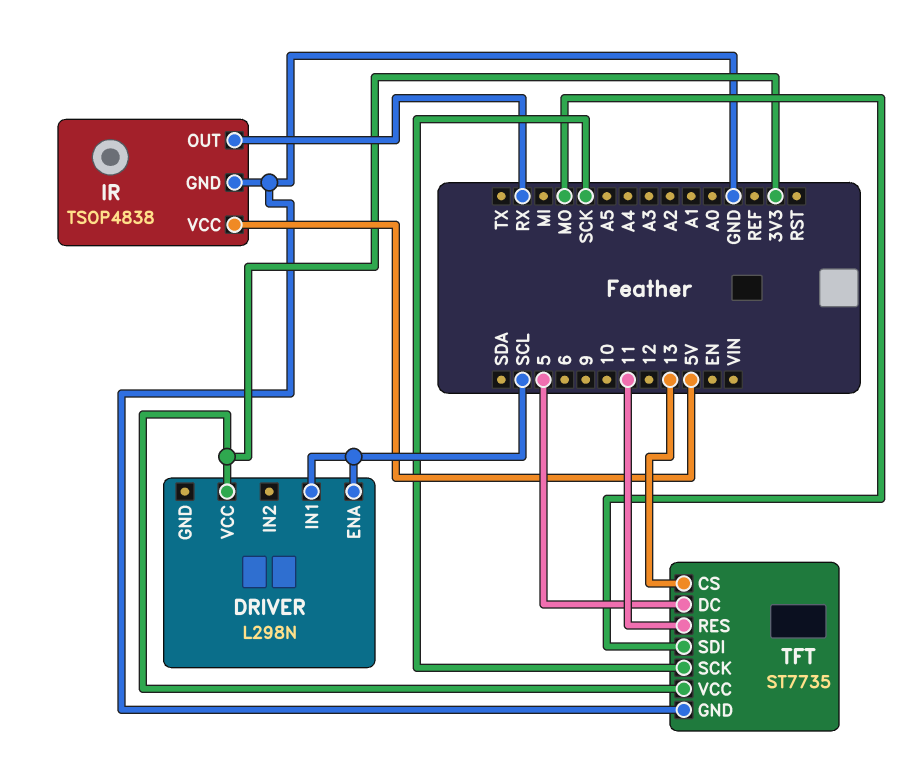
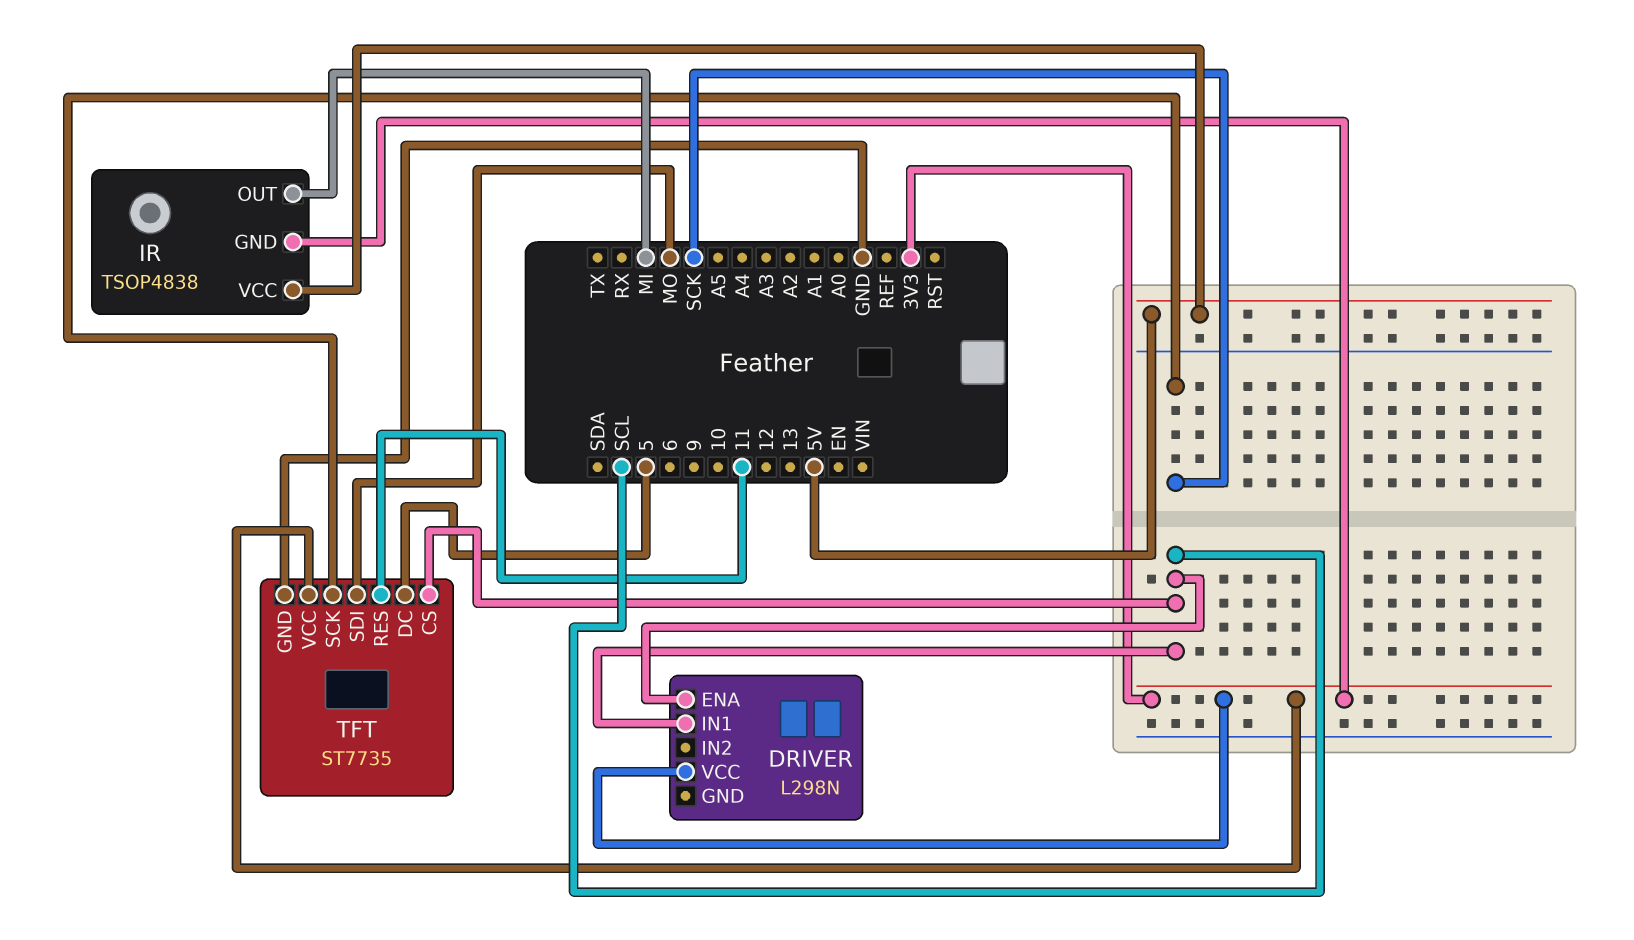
IR pin GND: GND -> 3V3
IR pin OUT: RX -> MI
TFT pin CS: 13 -> SCL

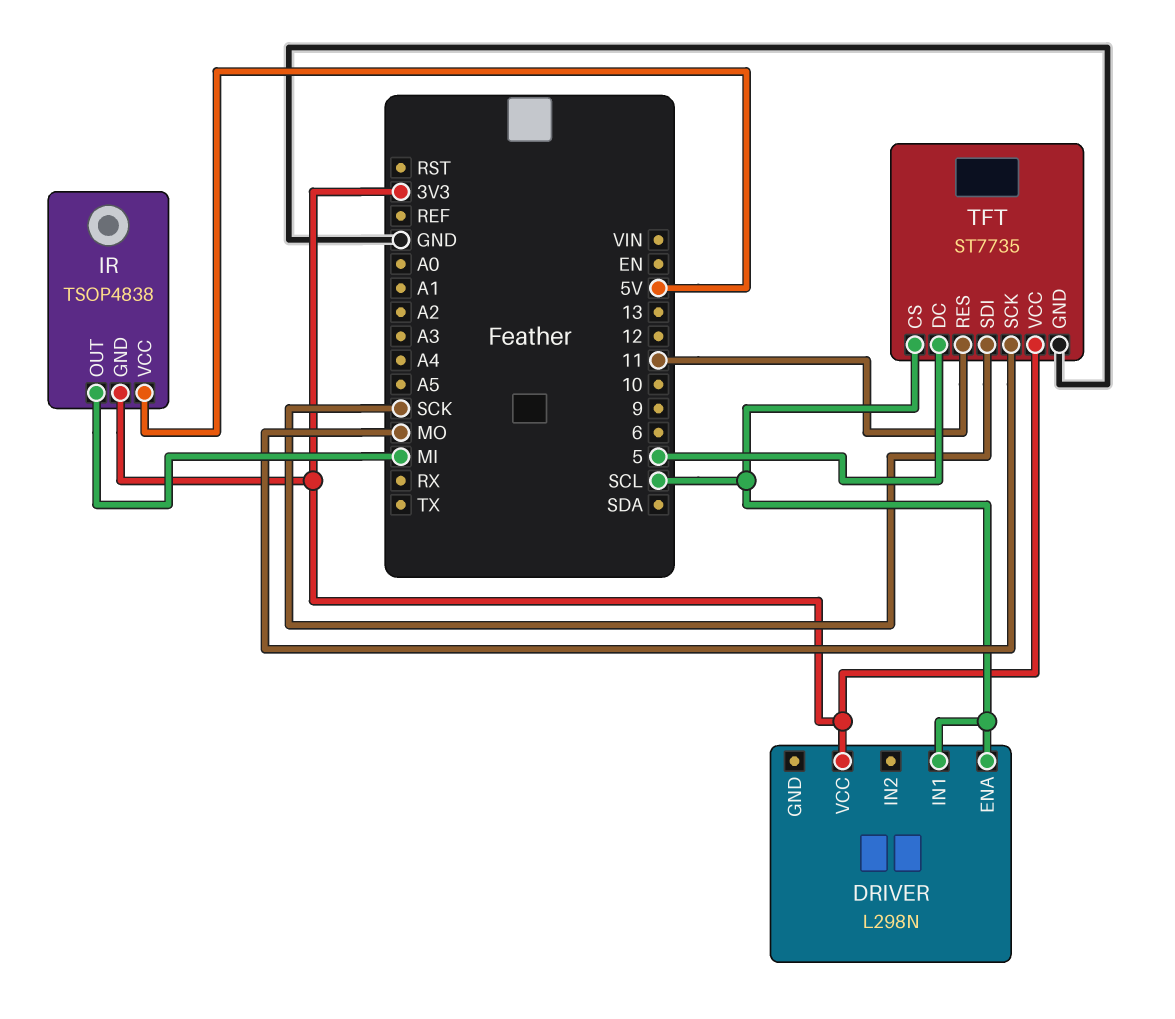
TFT pin SCK: SCK -> MO
TFT pin SDI: MO -> SCK

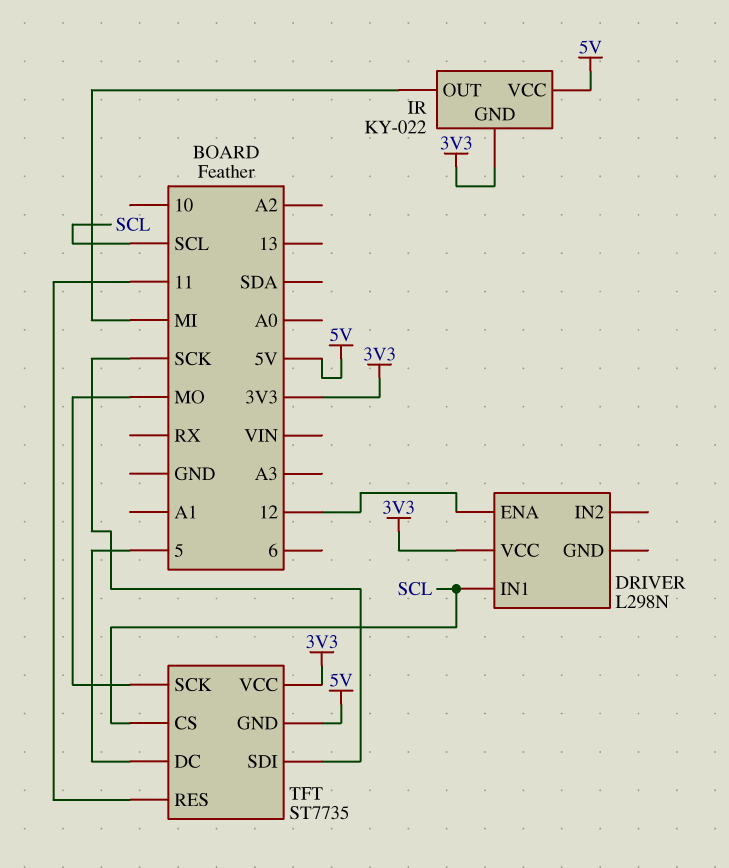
DRIVER pin ENA: SCL -> 12
IR: TSOP4838 -> KY-022
TFT pin GND: GND -> 5V

